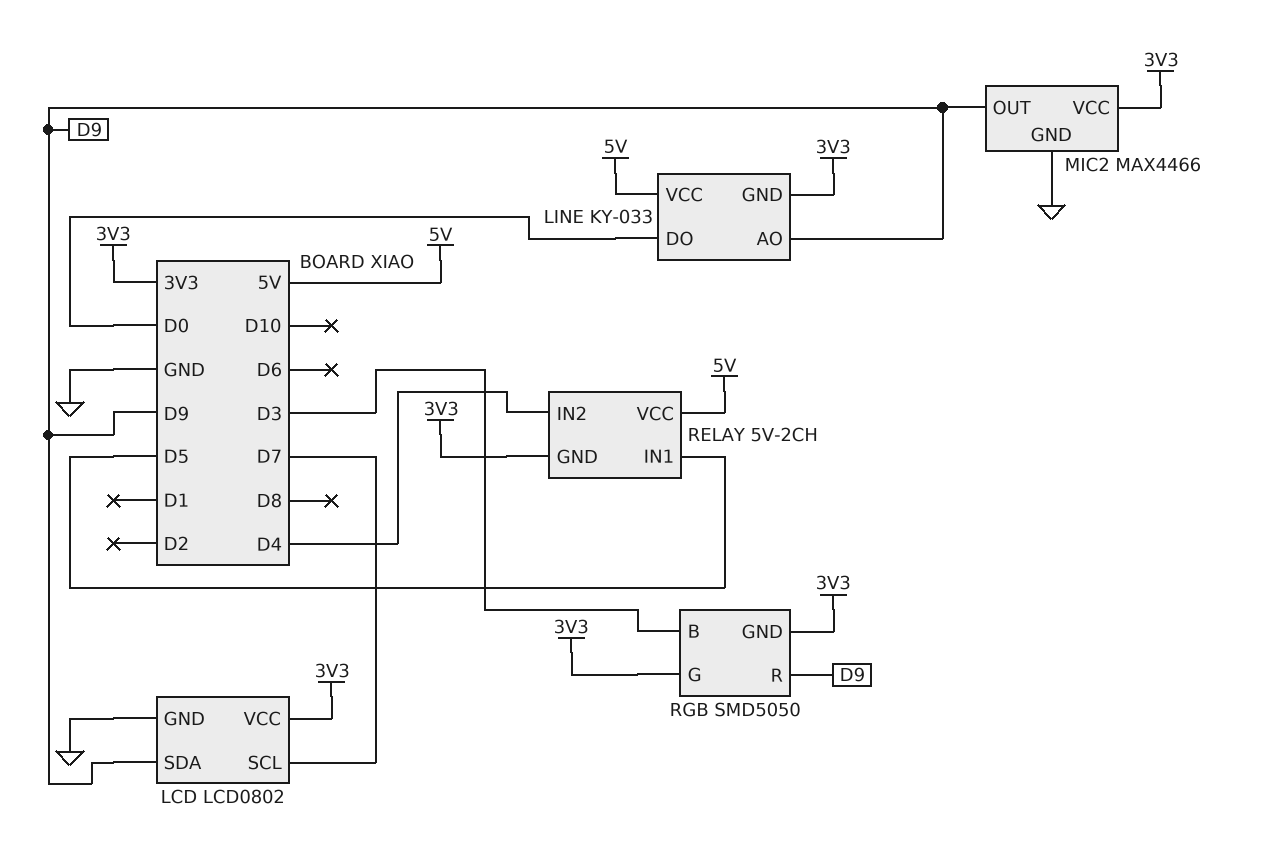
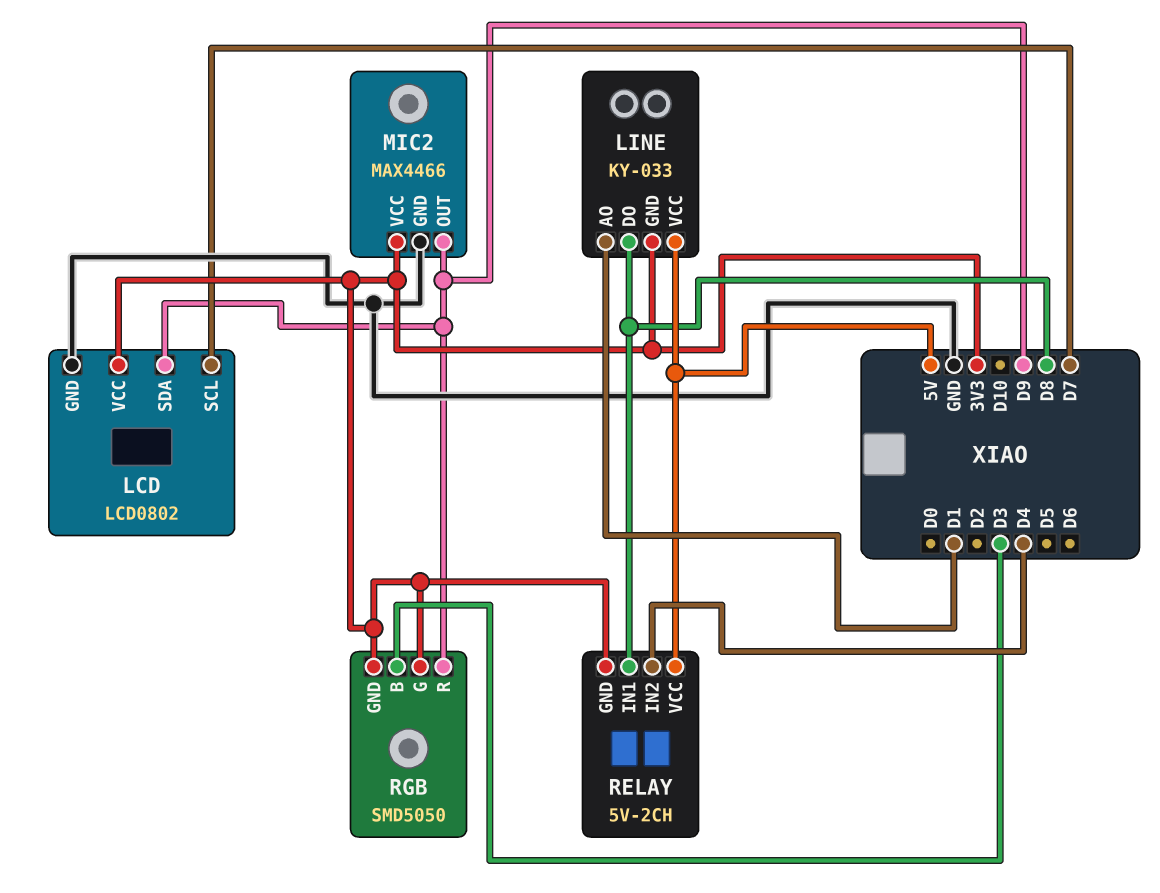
LINE pin AO: D9 -> D1
LINE pin DO: D0 -> D8
RELAY pin IN1: D5 -> D8

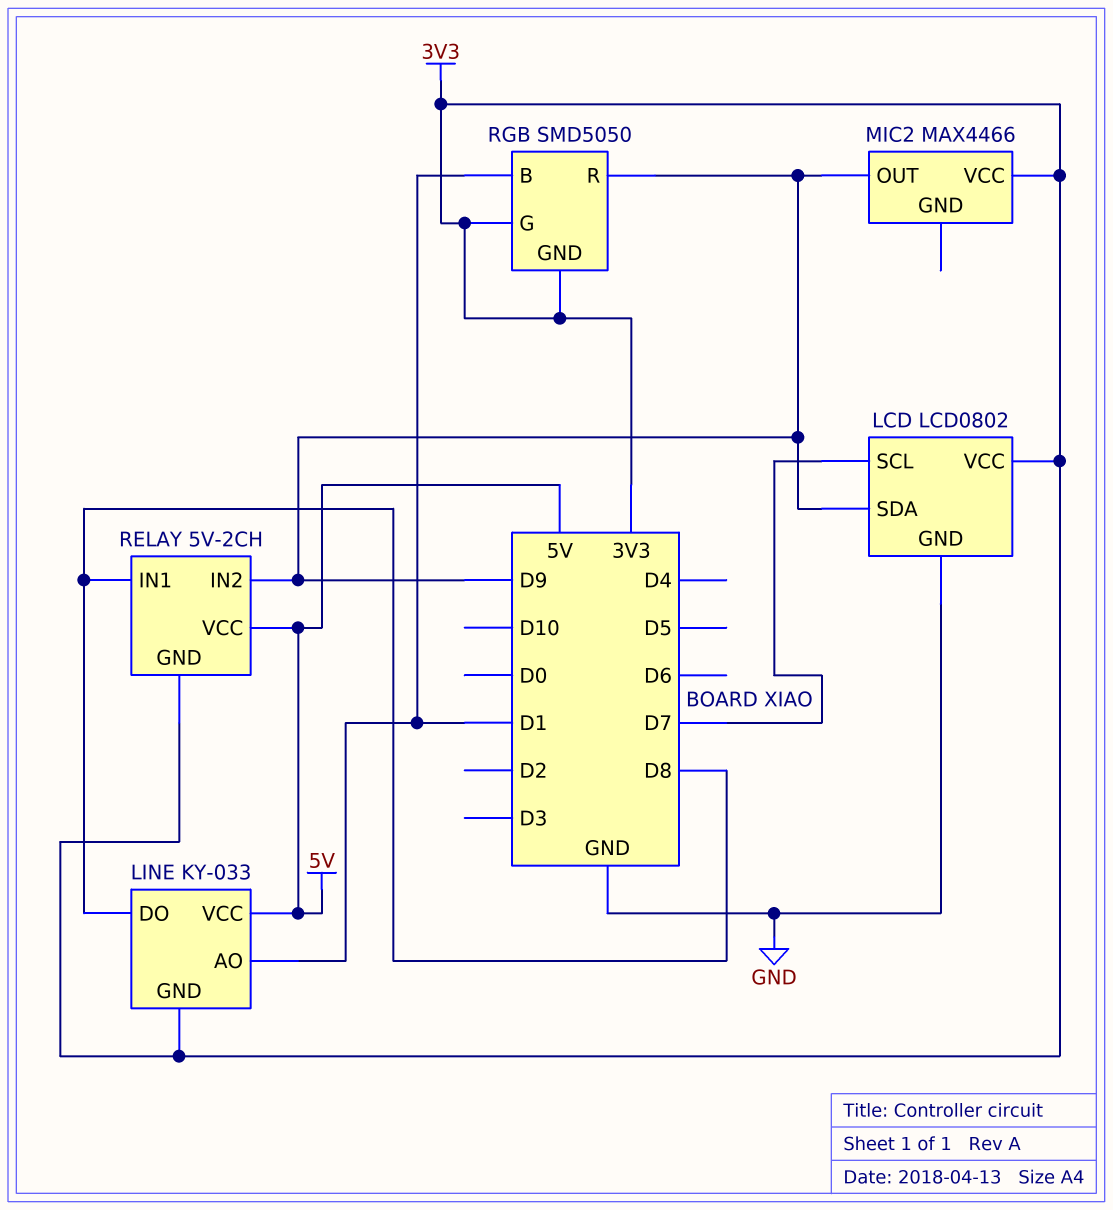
MIC2 pin GND: GND -> none
RELAY pin IN2: D4 -> D9
RGB pin B: D3 -> D1

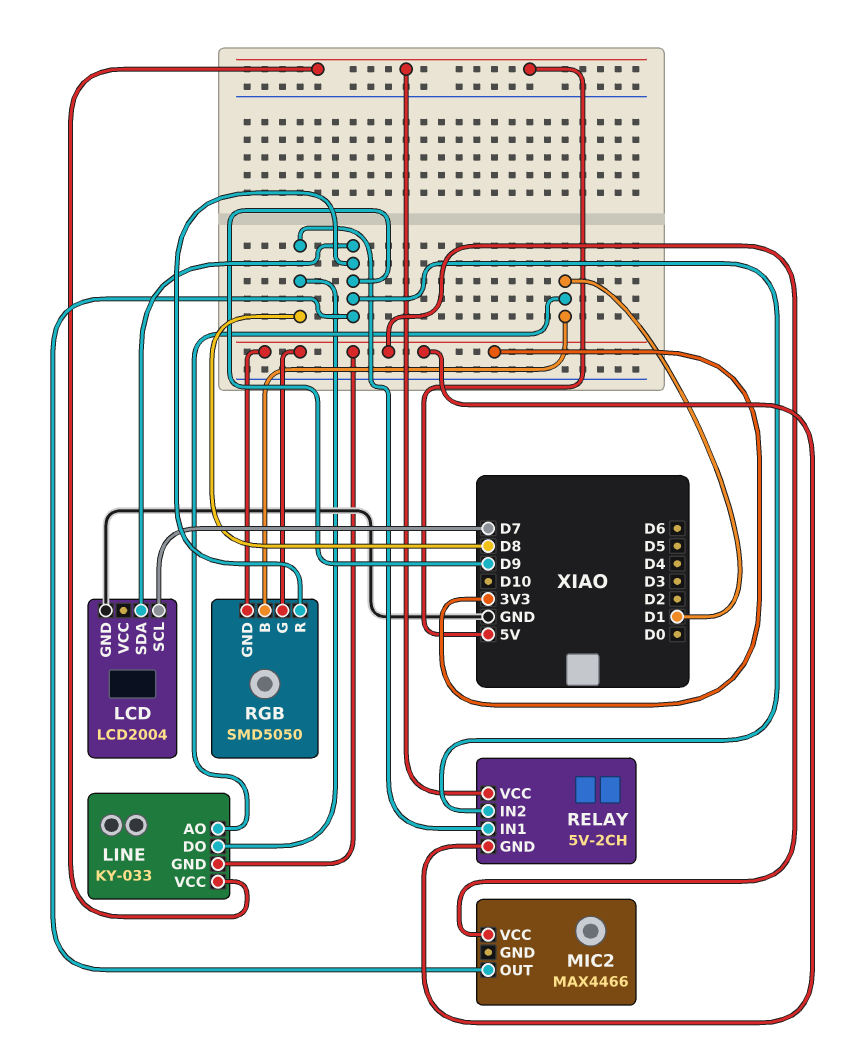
LCD: LCD0802 -> LCD2004
LCD pin VCC: 3V3 -> none

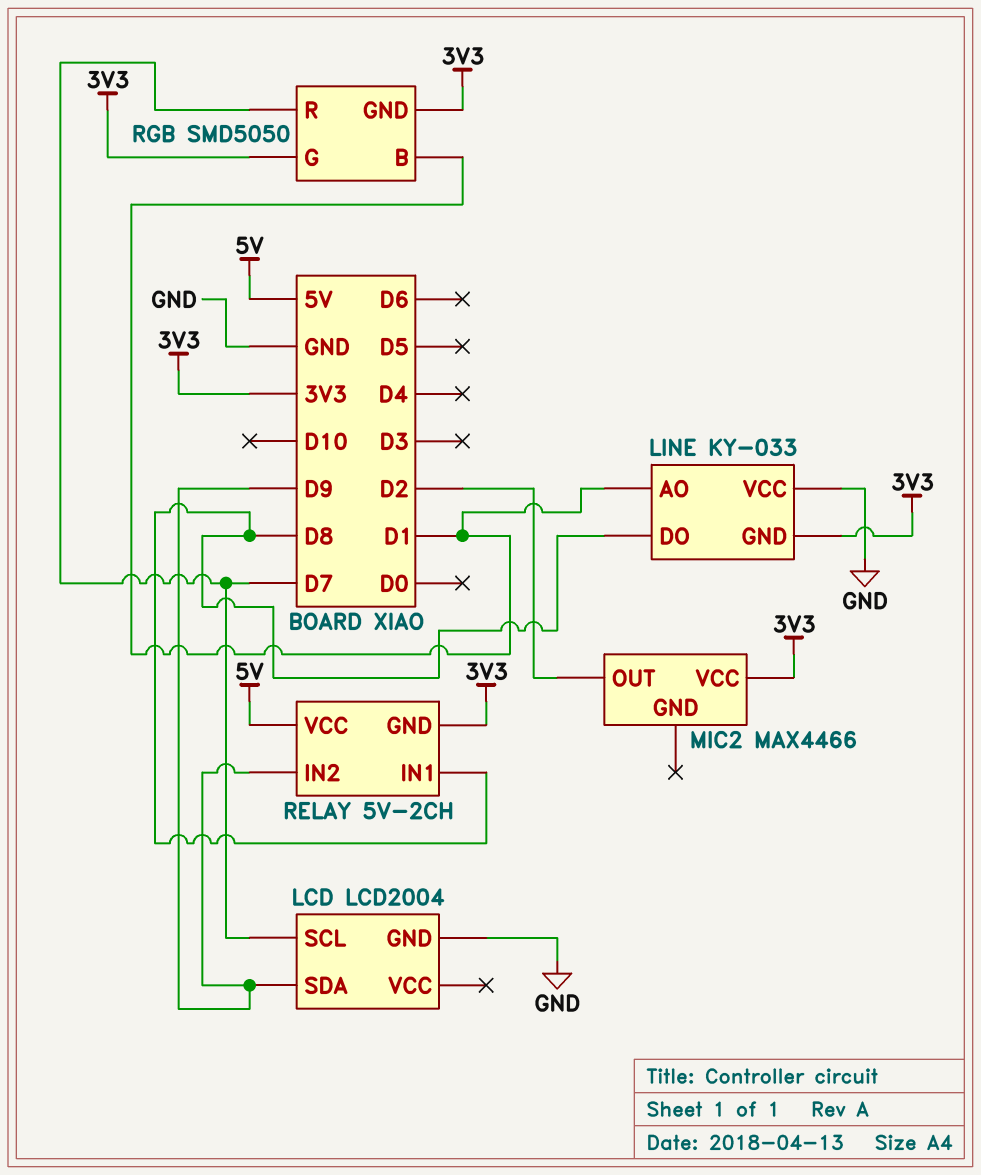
LINE pin VCC: 5V -> GND
MIC2 pin OUT: D9 -> D2
RGB pin R: D9 -> D7

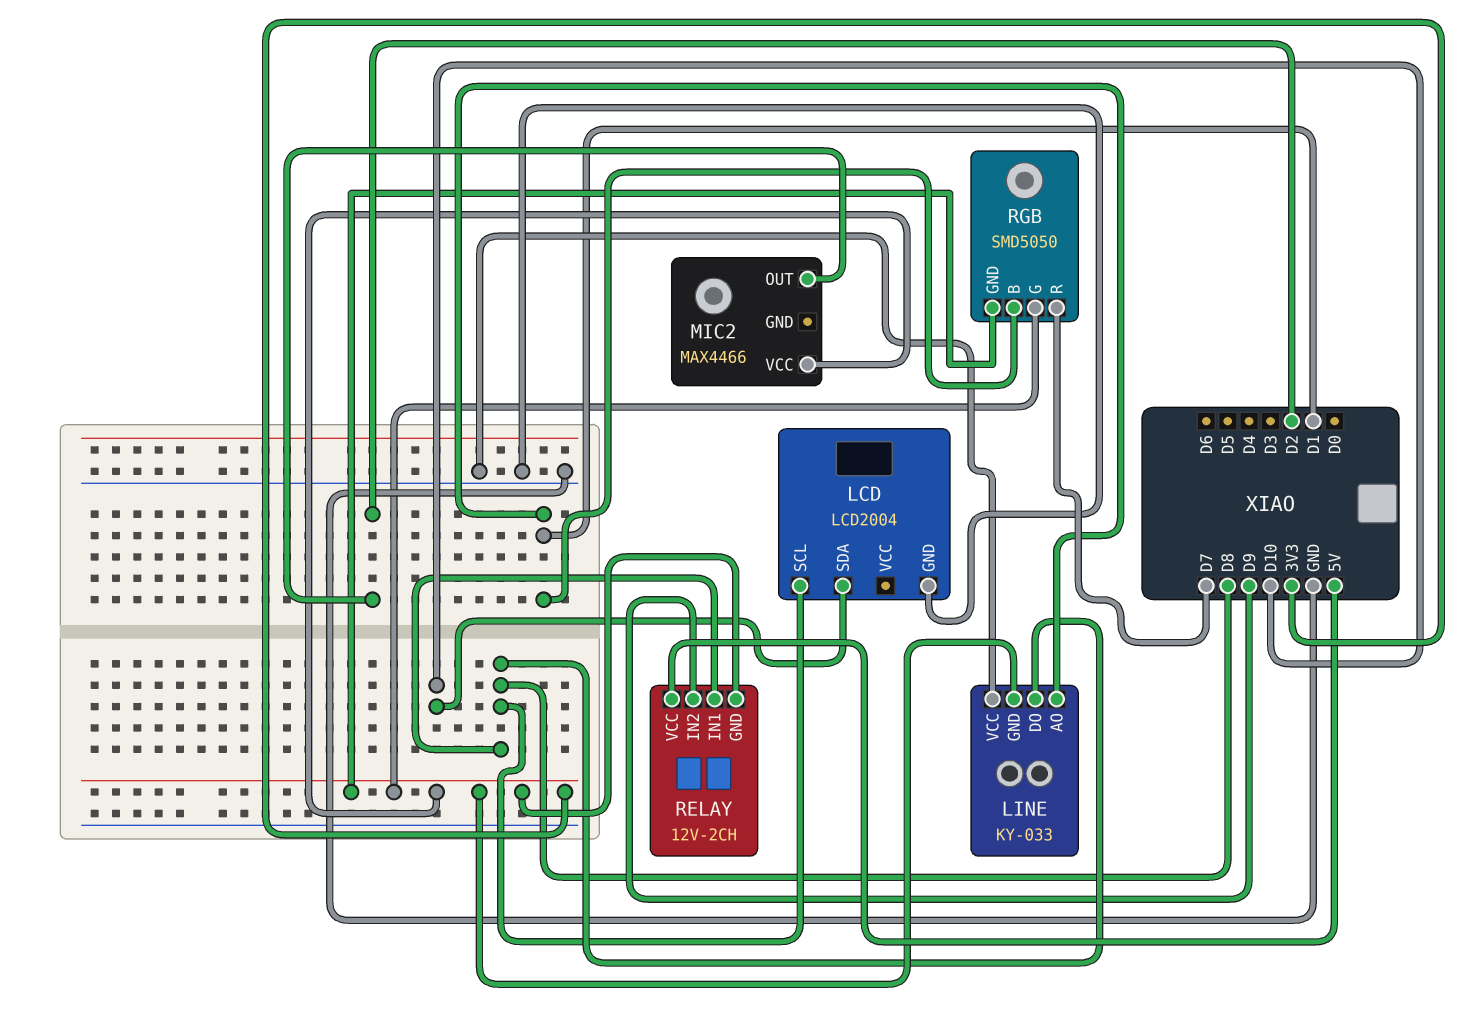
LCD pin SCL: D7 -> D8
LCD pin SDA: D9 -> D10
RELAY: 5V-2CH -> 12V-2CH

